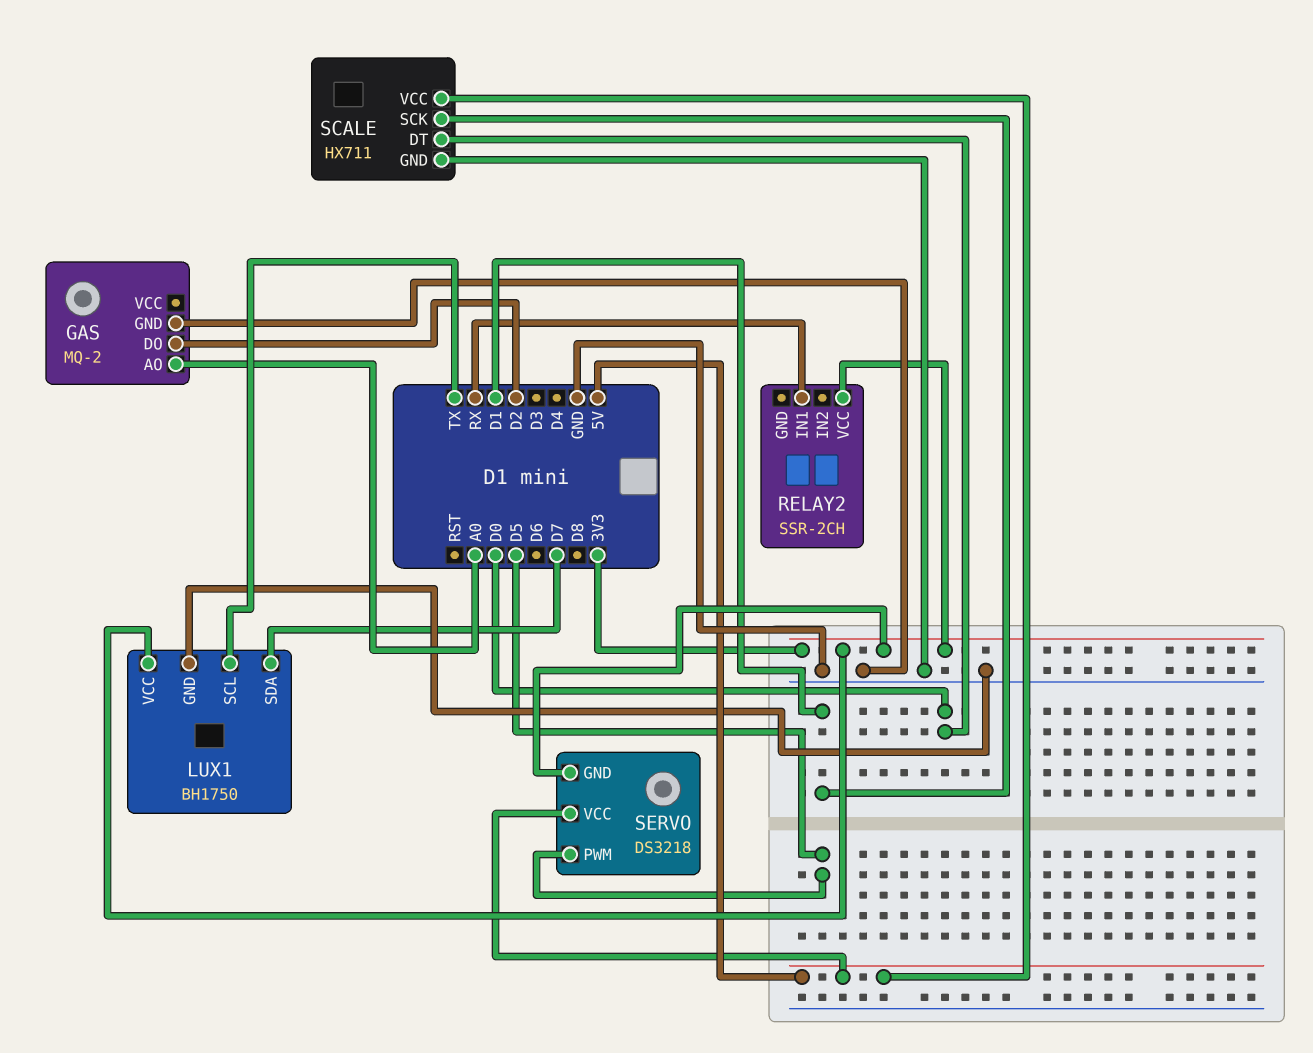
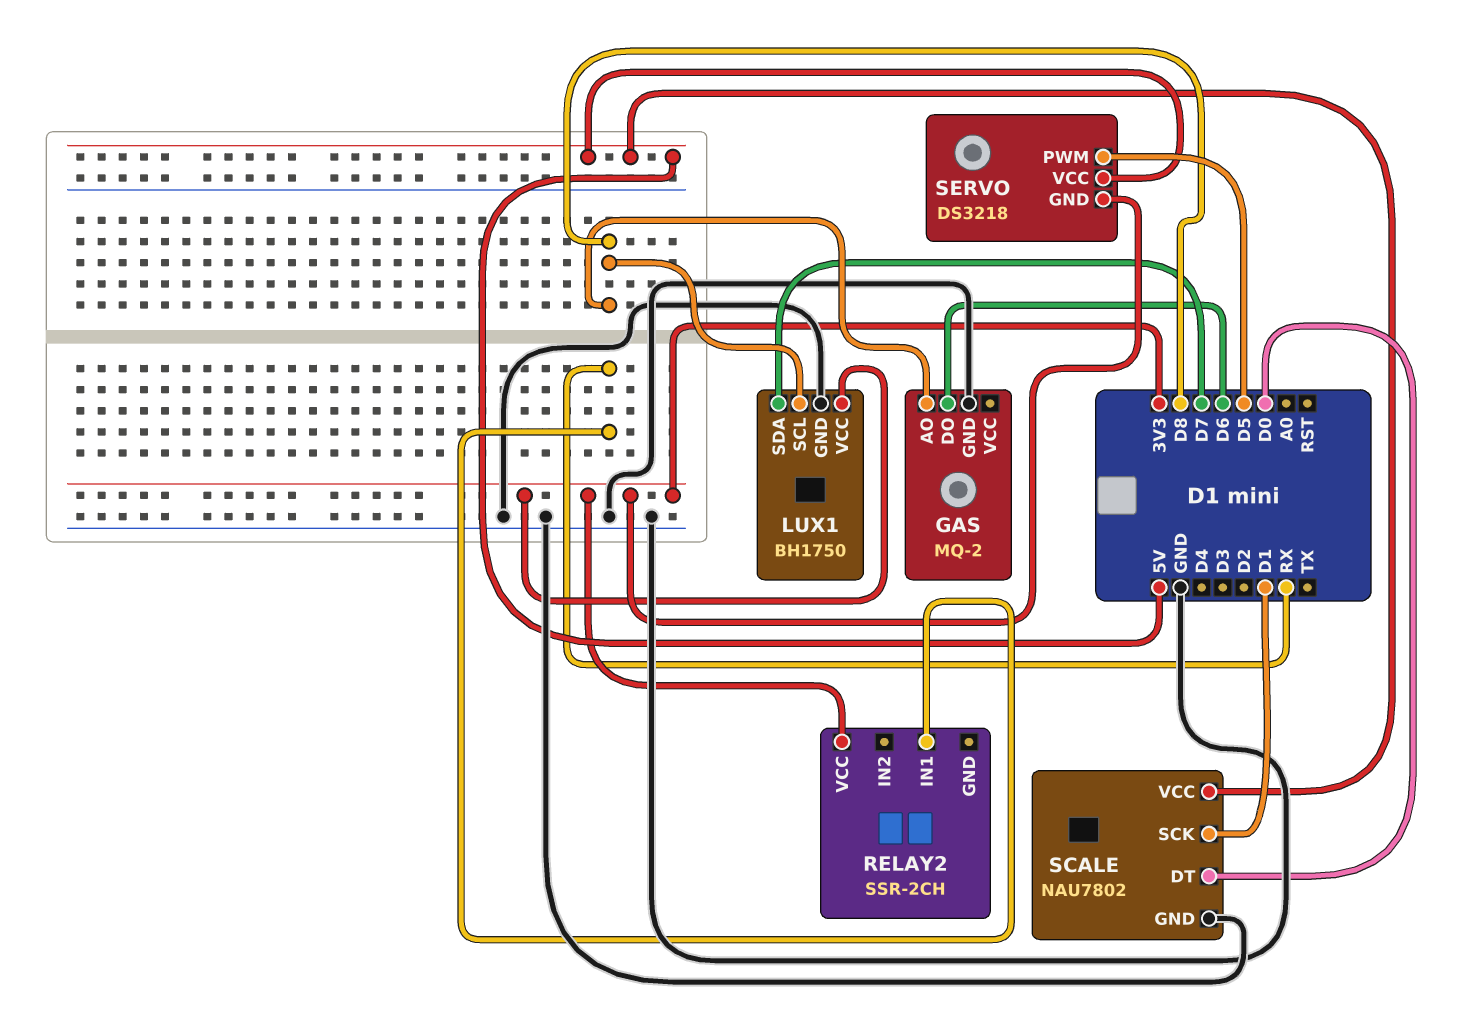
GAS pin AO: A0 -> D8
GAS pin DO: D2 -> D6
LUX1 pin SCL: TX -> D8
SCALE: HX711 -> NAU7802

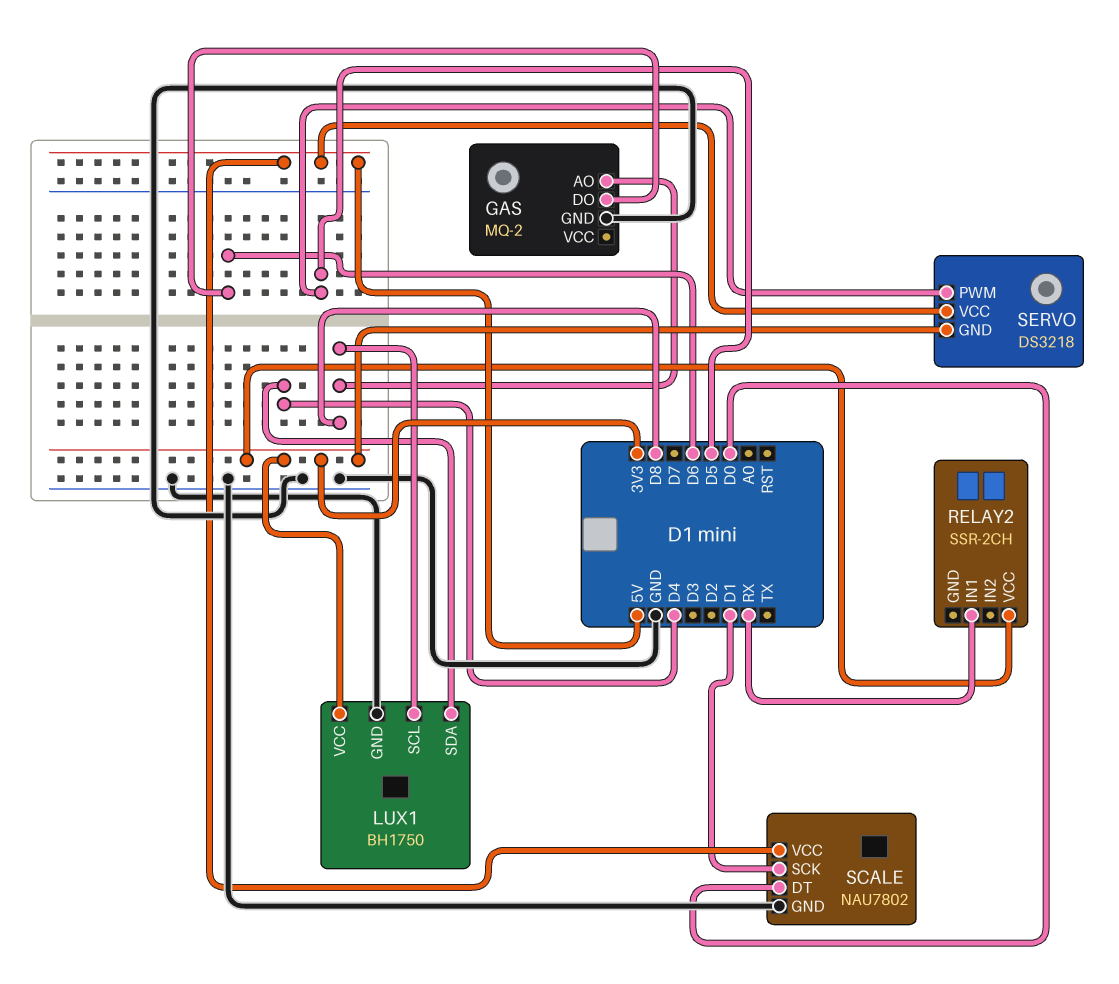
LUX1 pin SDA: D7 -> D4

